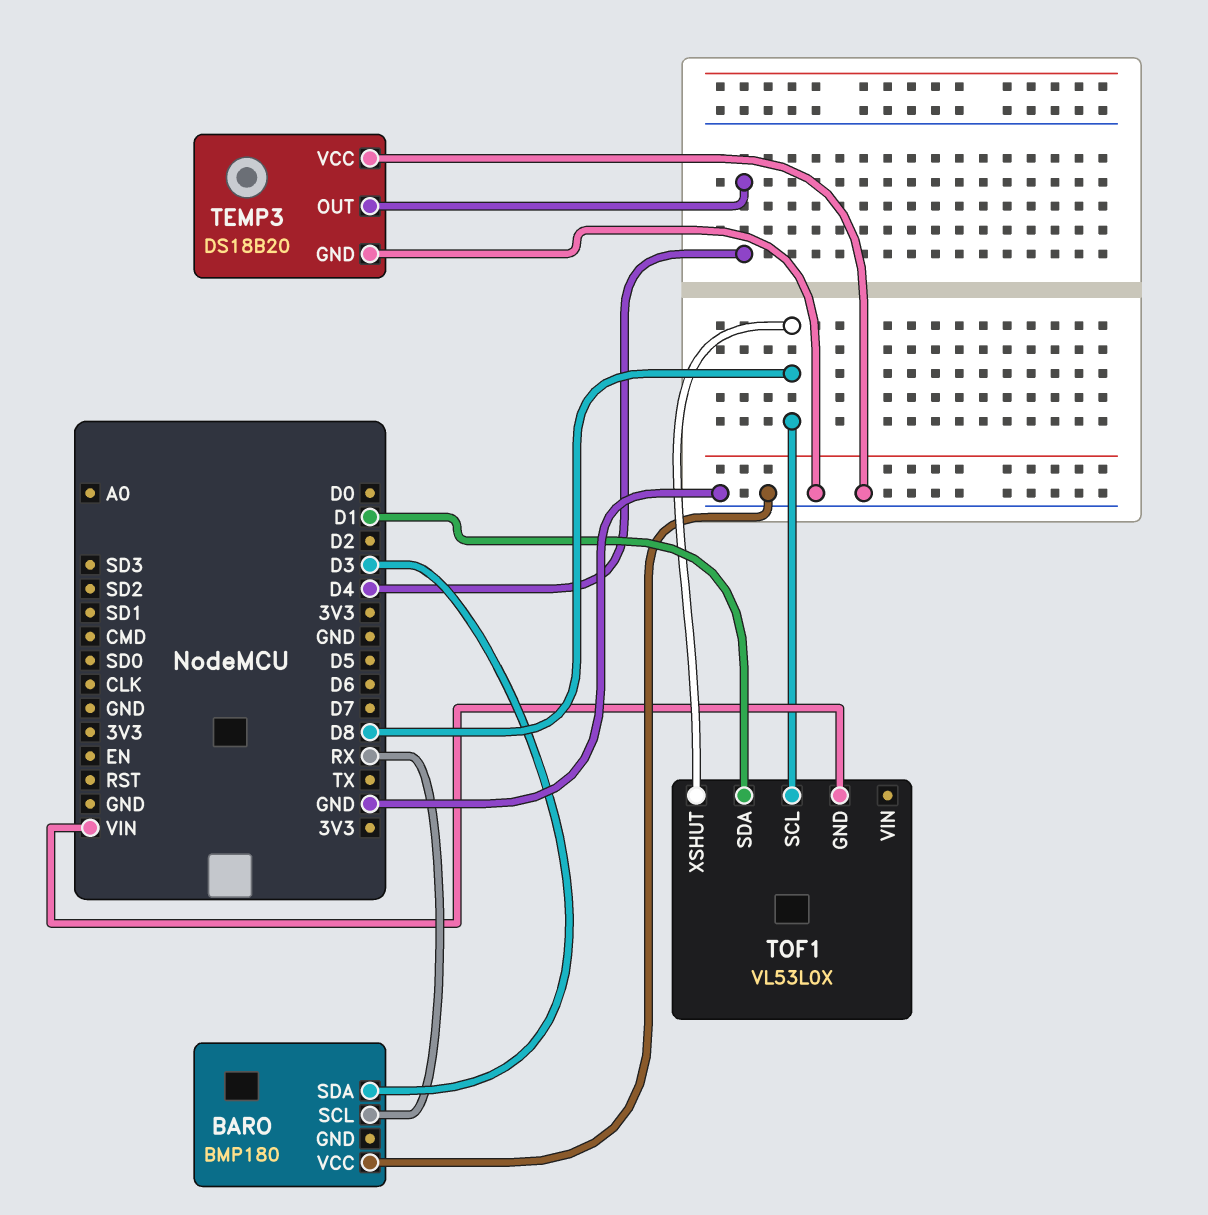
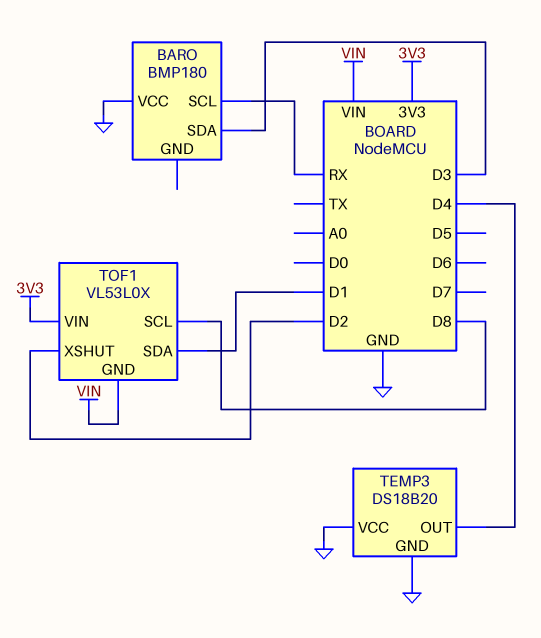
TOF1 pin VIN: none -> 3V3
TOF1 pin XSHUT: D8 -> D2

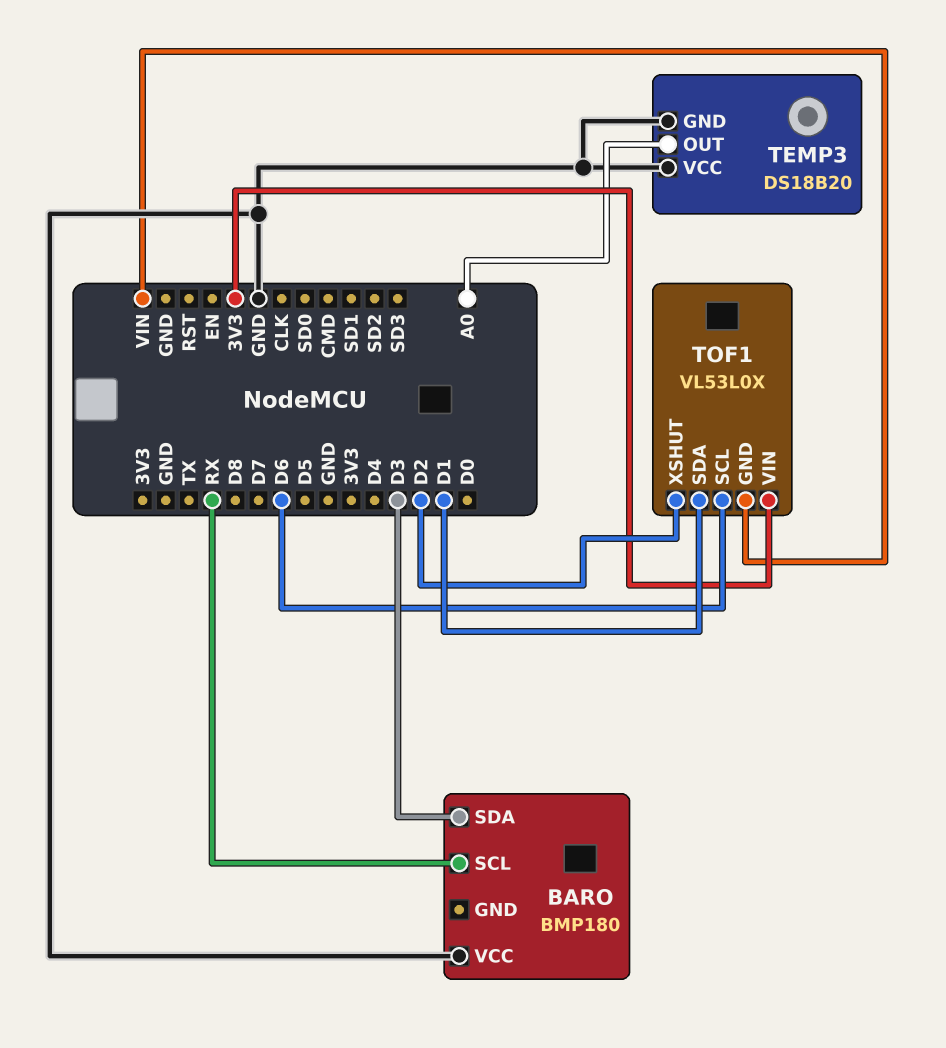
TEMP3 pin OUT: D4 -> A0
TOF1 pin SCL: D8 -> D6

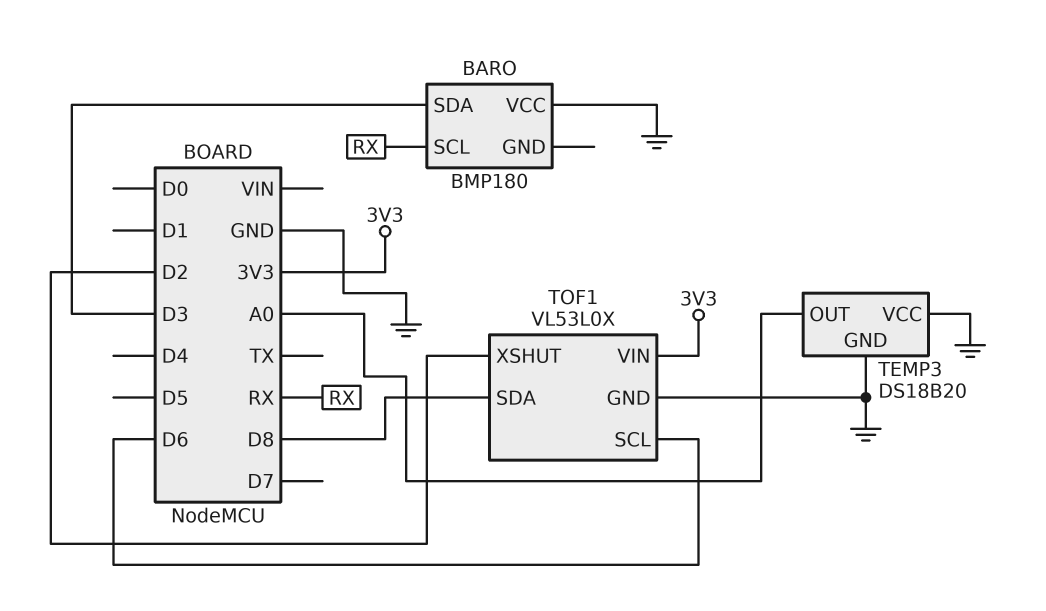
TOF1 pin GND: VIN -> GND
TOF1 pin SDA: D1 -> D8

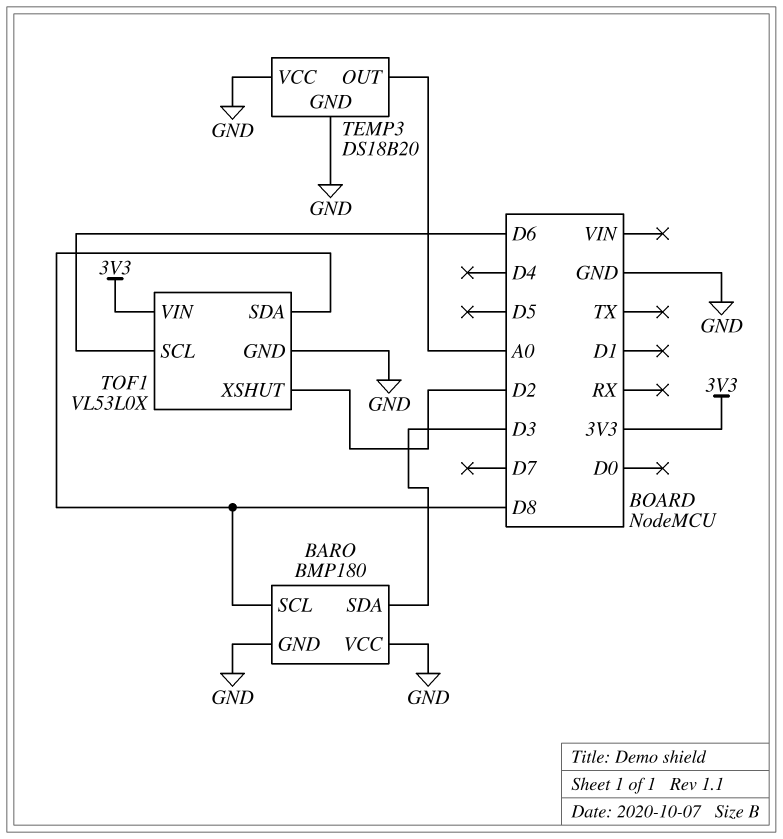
BARO pin GND: none -> GND
BARO pin SCL: RX -> D8

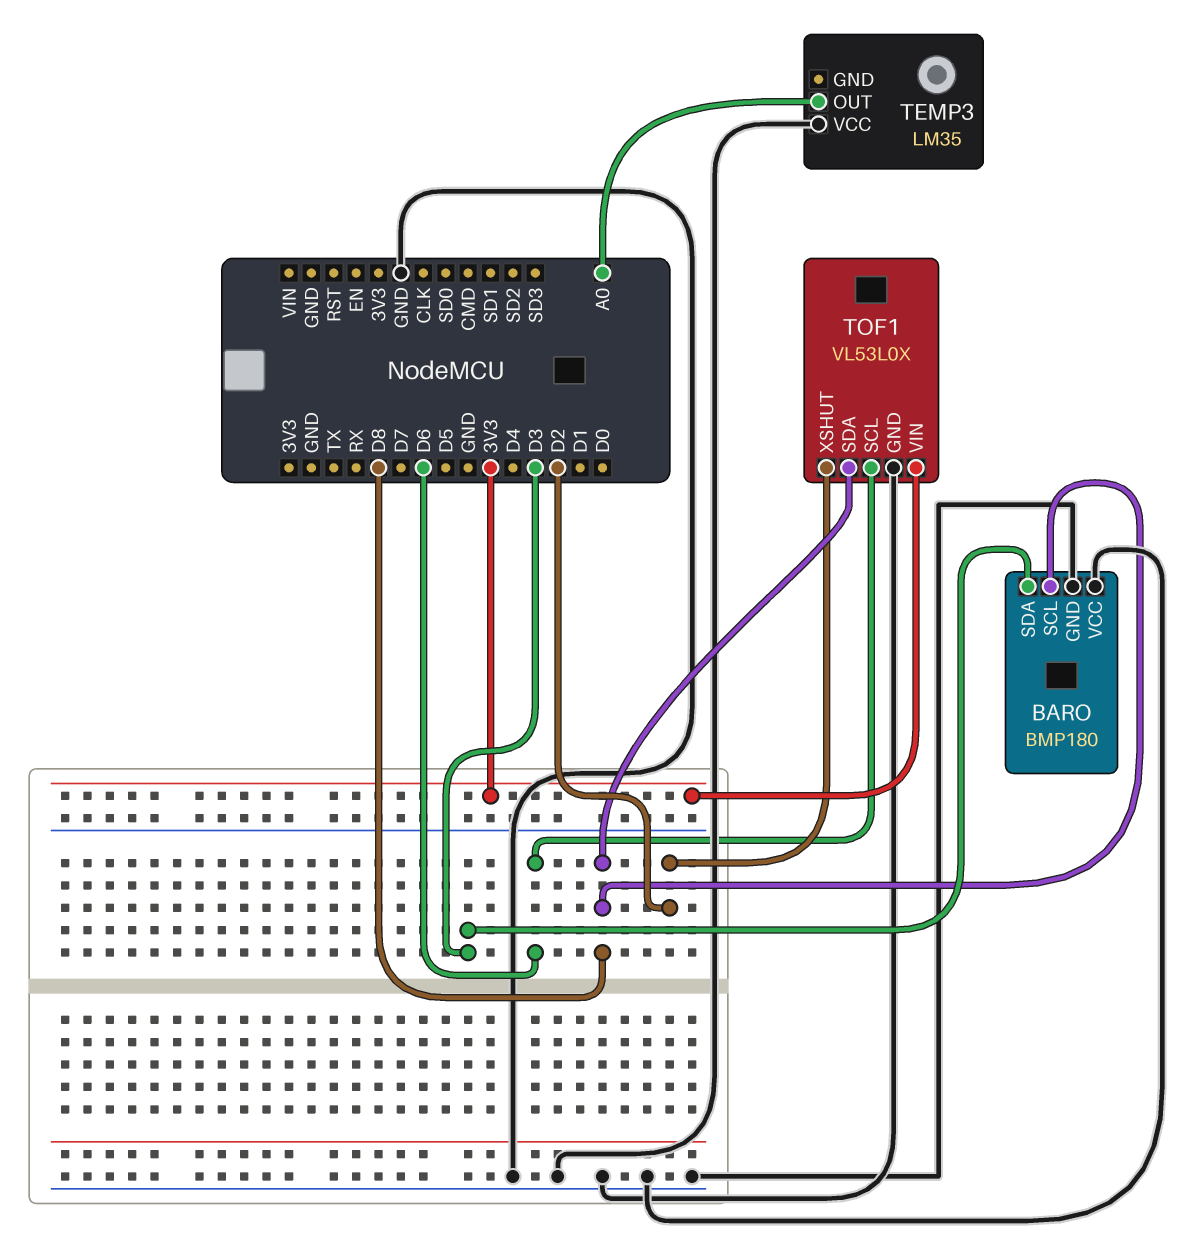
TEMP3: DS18B20 -> LM35
TEMP3 pin GND: GND -> none

